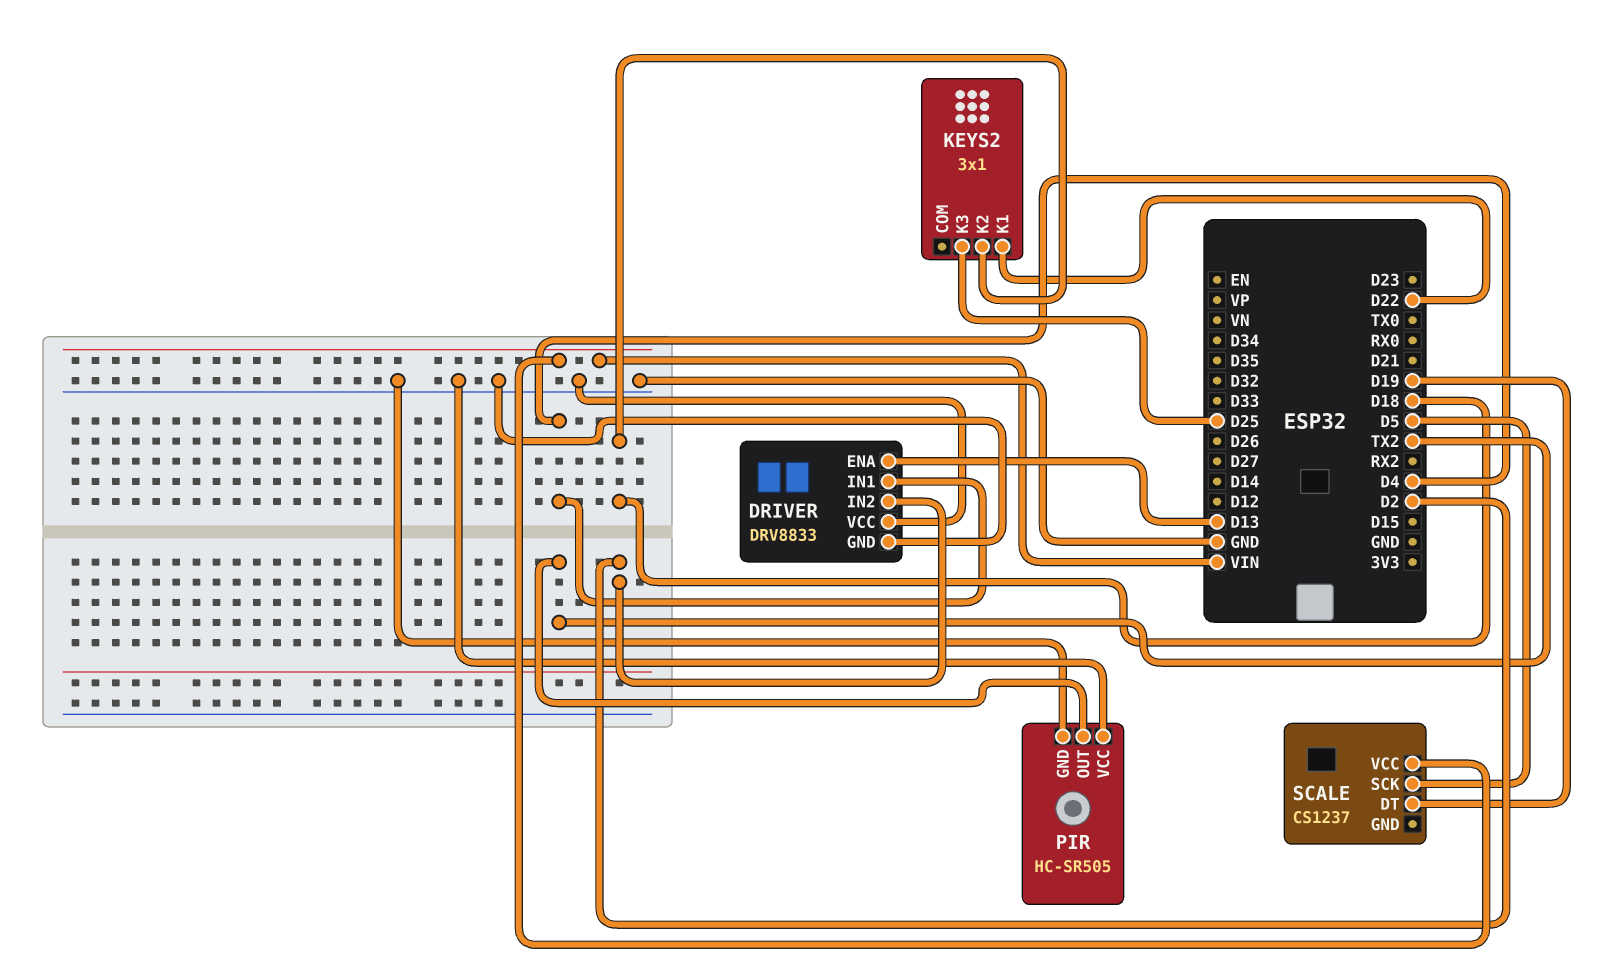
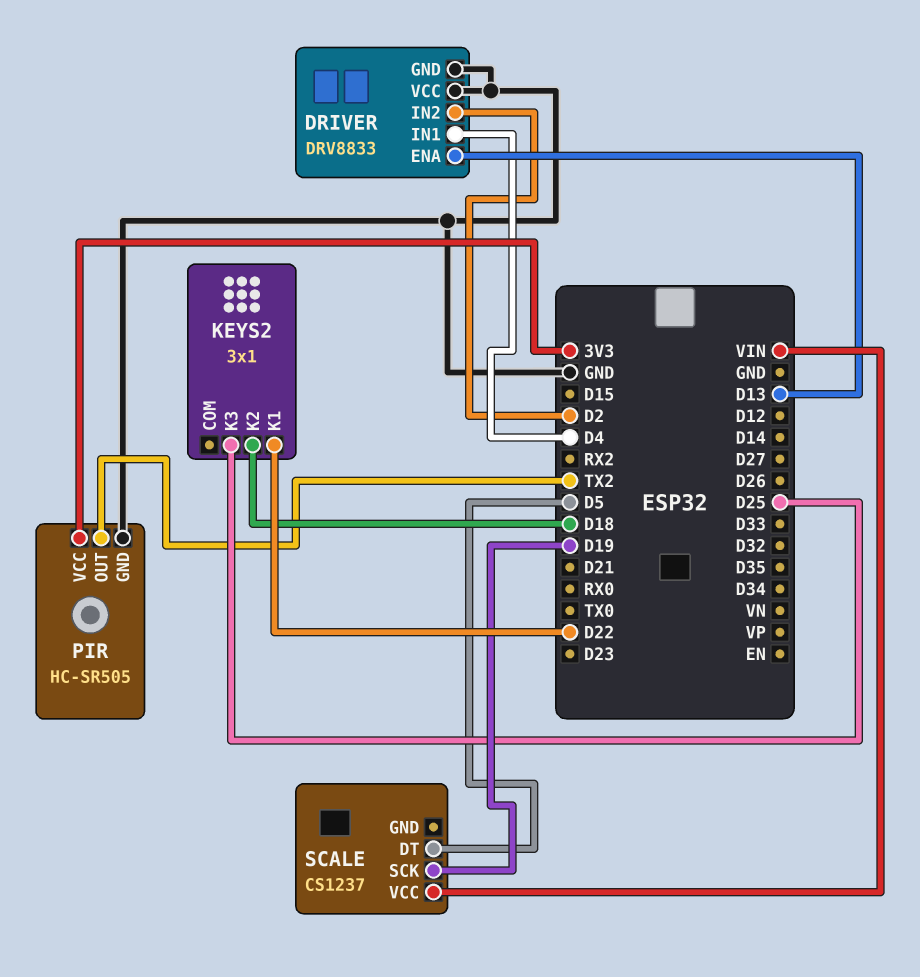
PIR pin VCC: GND -> 3V3
SCALE pin DT: D19 -> D5
SCALE pin SCK: D5 -> D19

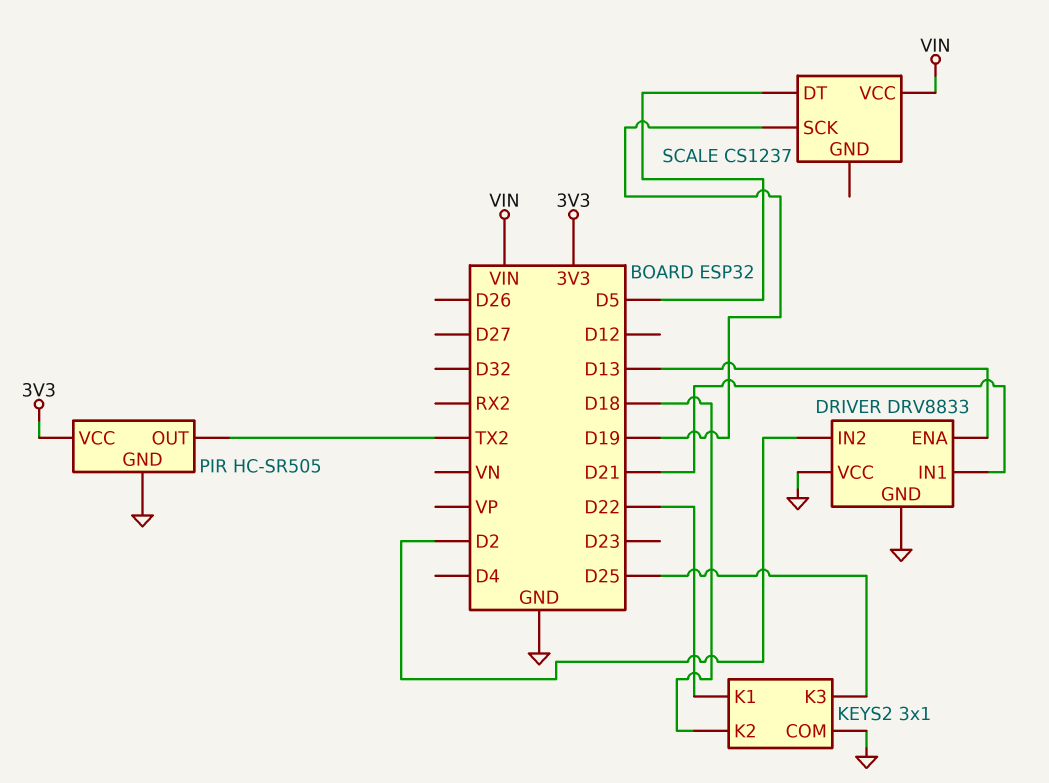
DRIVER pin IN1: D4 -> D21
KEYS2 pin COM: none -> GND

